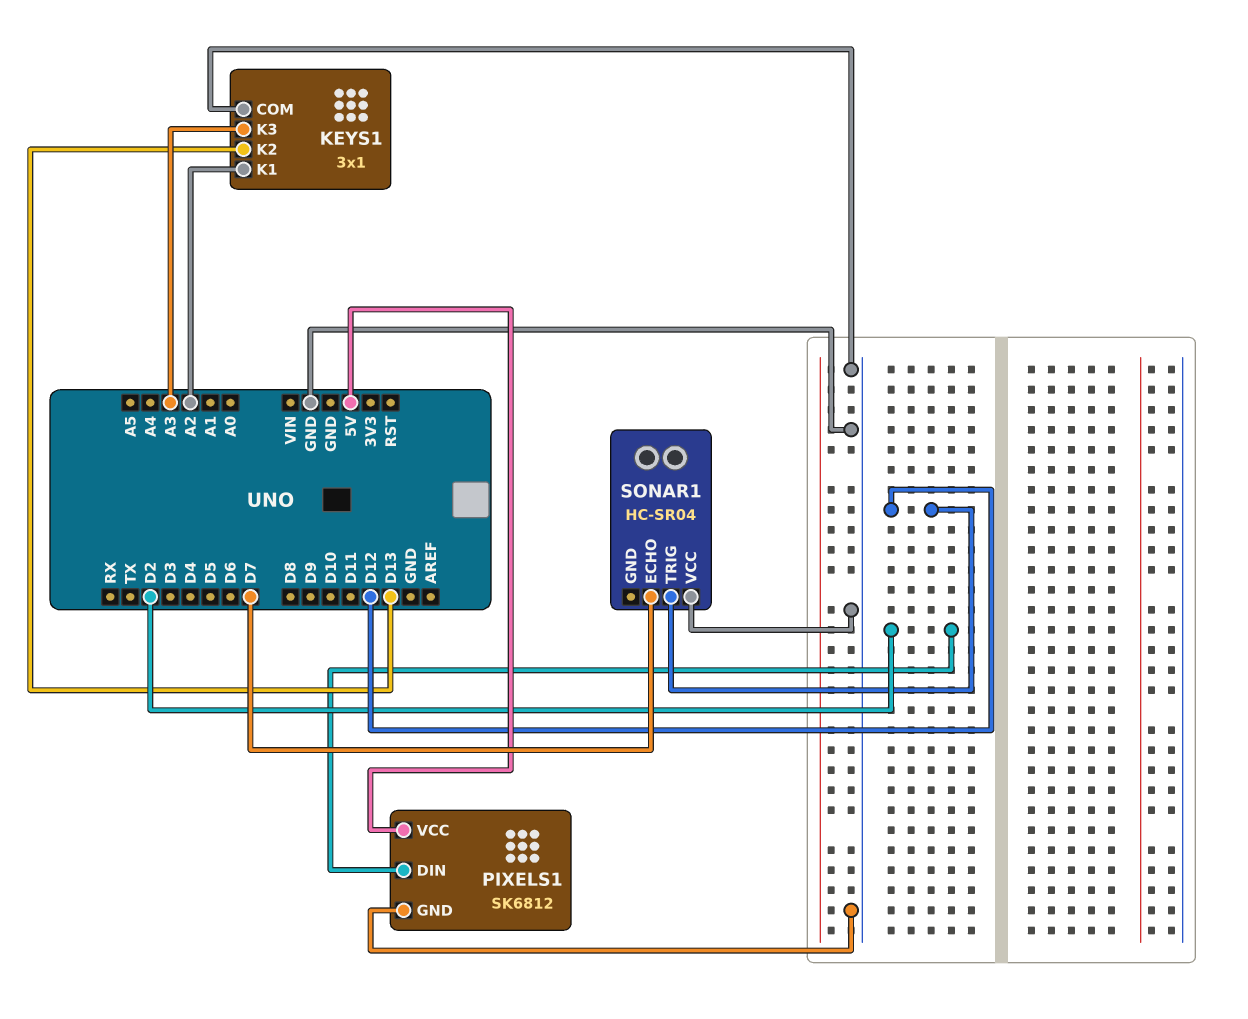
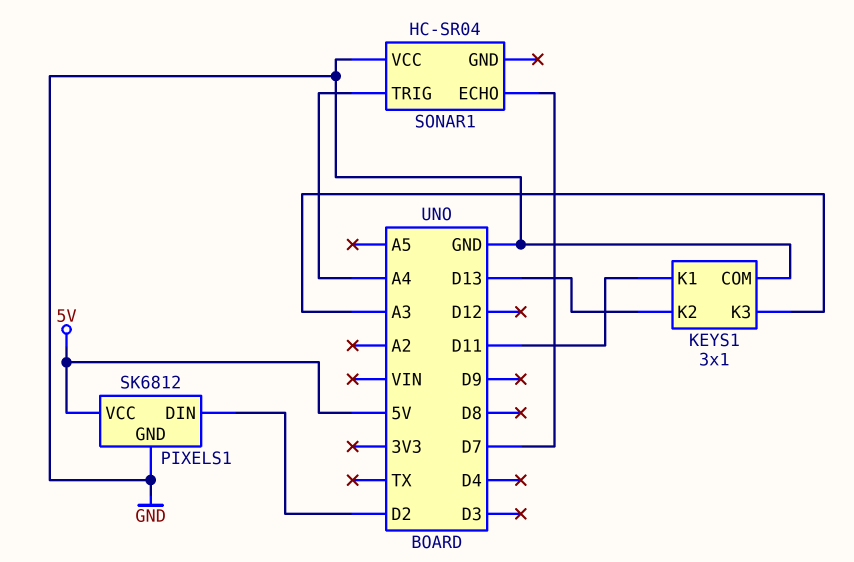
KEYS1 pin K1: A2 -> D11
SONAR1 pin TRIG: D12 -> A4

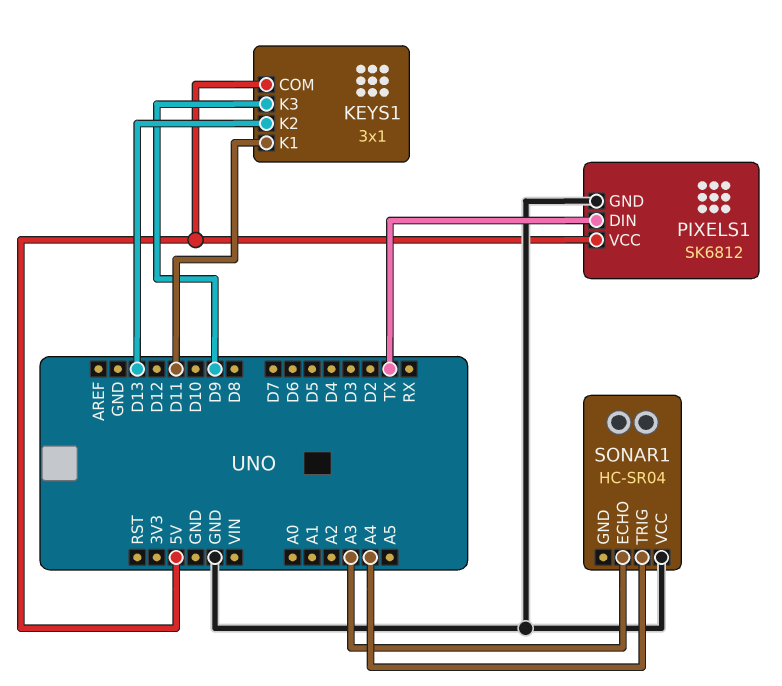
KEYS1 pin COM: GND -> 5V
KEYS1 pin K3: A3 -> D9
PIXELS1 pin DIN: D2 -> TX
SONAR1 pin ECHO: D7 -> A3

